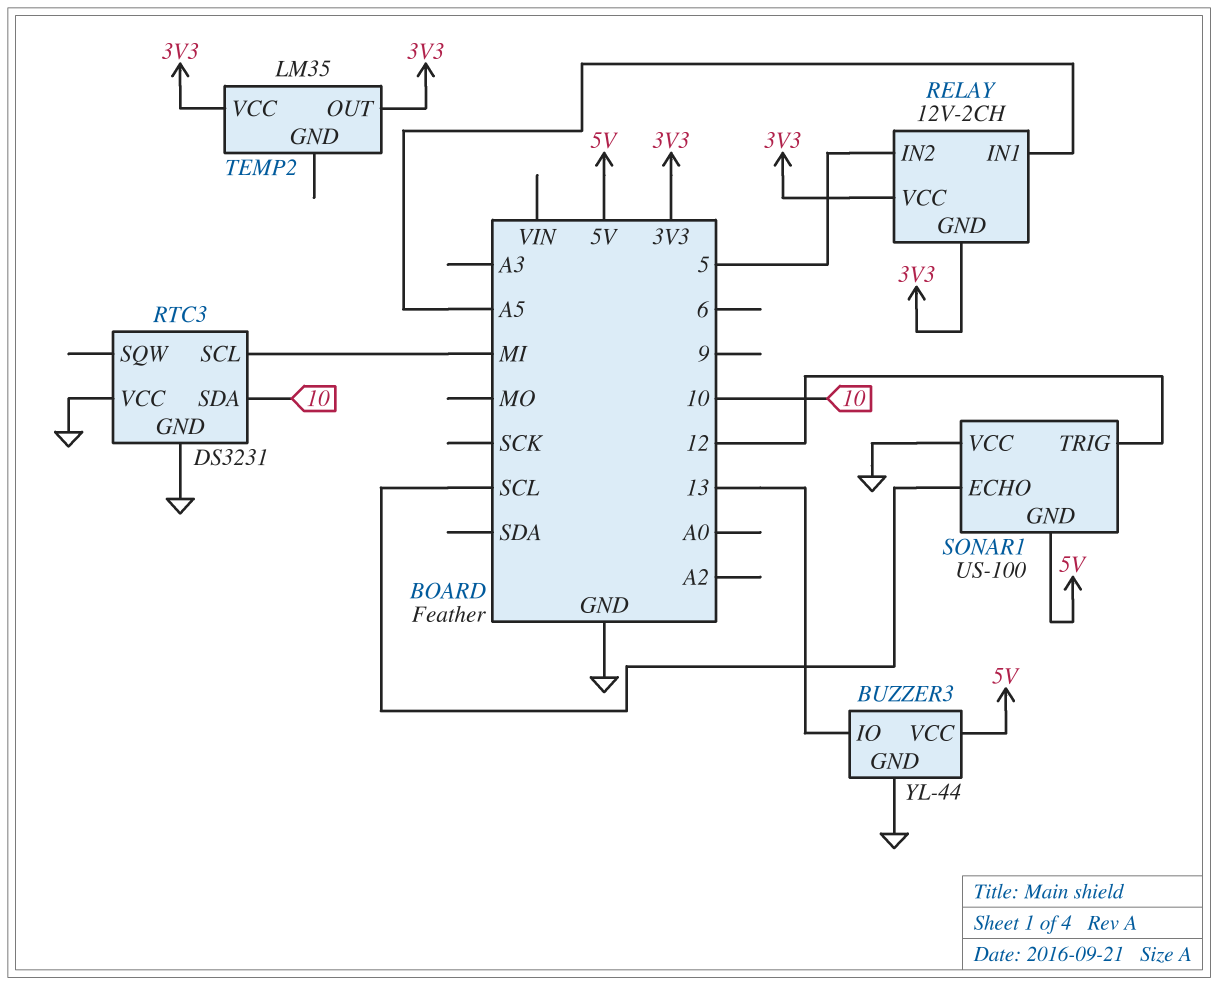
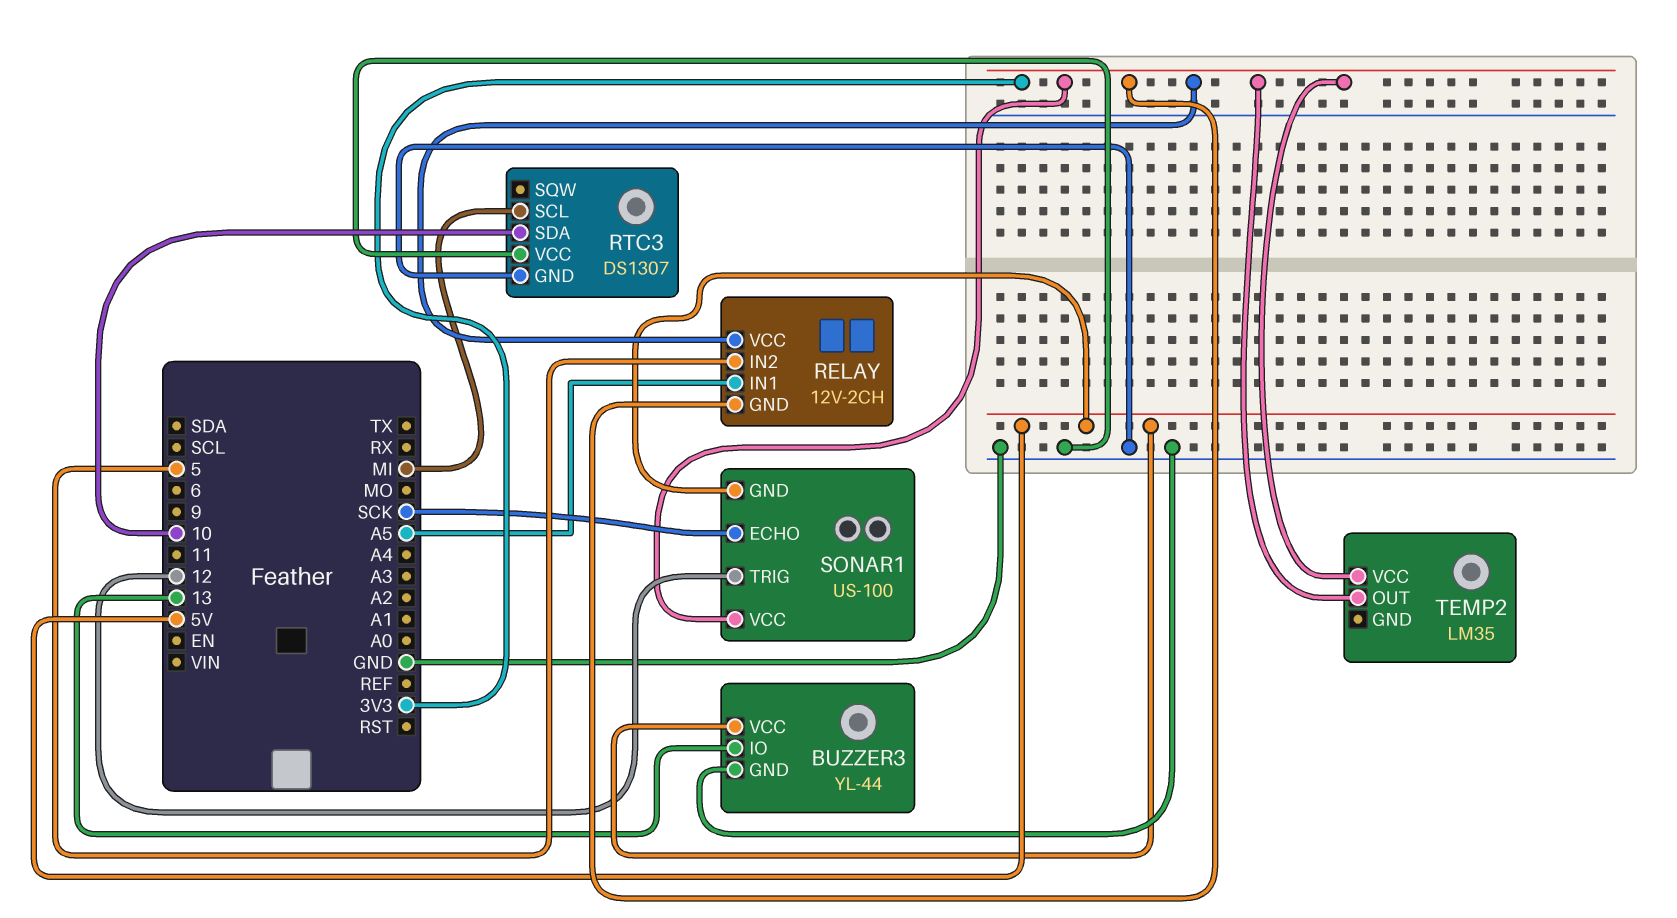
RTC3: DS3231 -> DS1307
SONAR1 pin ECHO: SCL -> SCK
SONAR1 pin VCC: GND -> 3V3

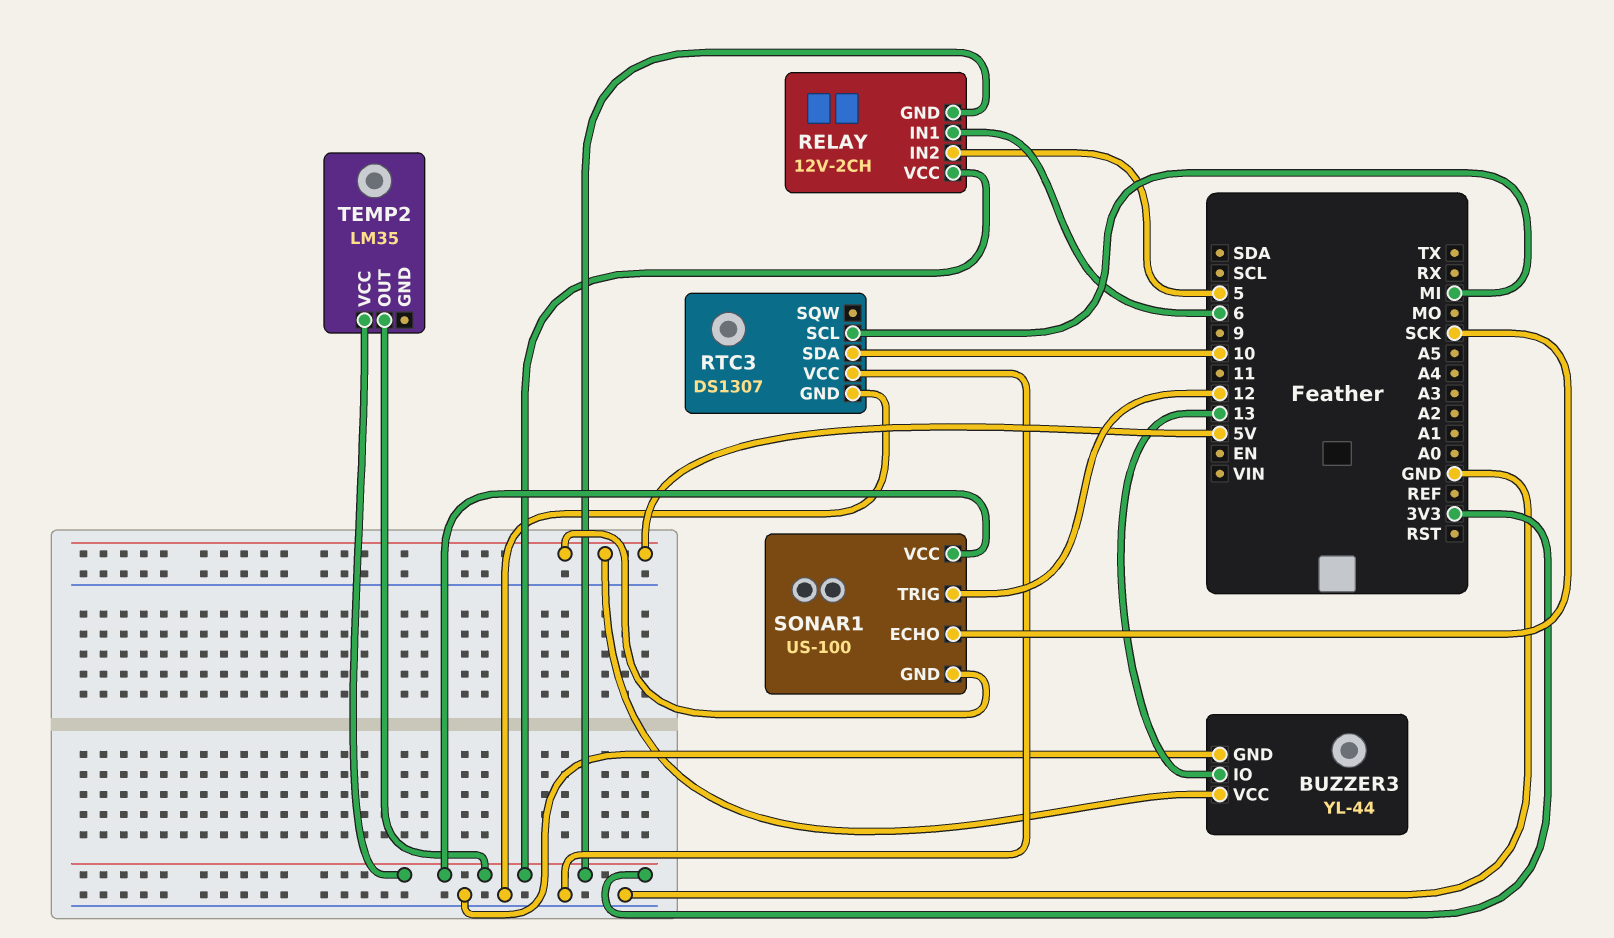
RELAY pin IN1: A5 -> 6

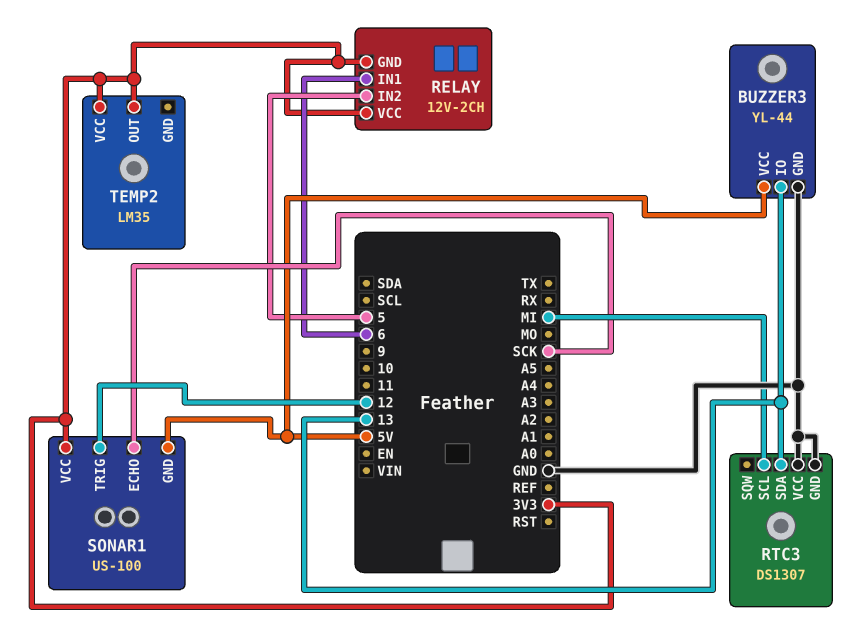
RTC3 pin SDA: 10 -> 13

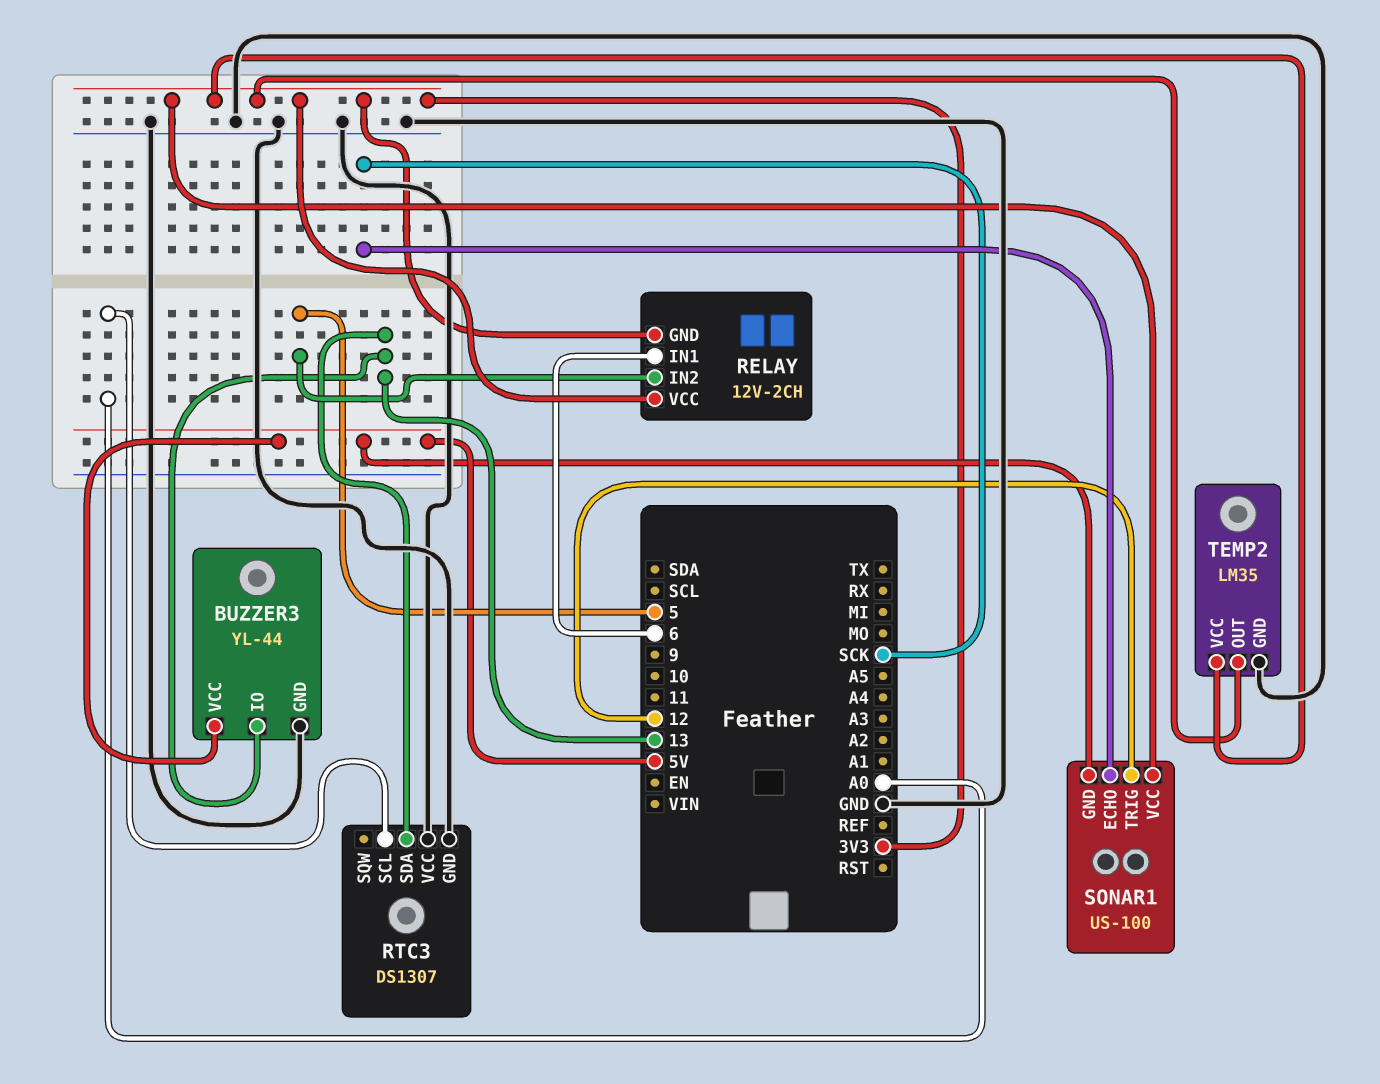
RTC3 pin SCL: MI -> A0
TEMP2 pin GND: none -> GND

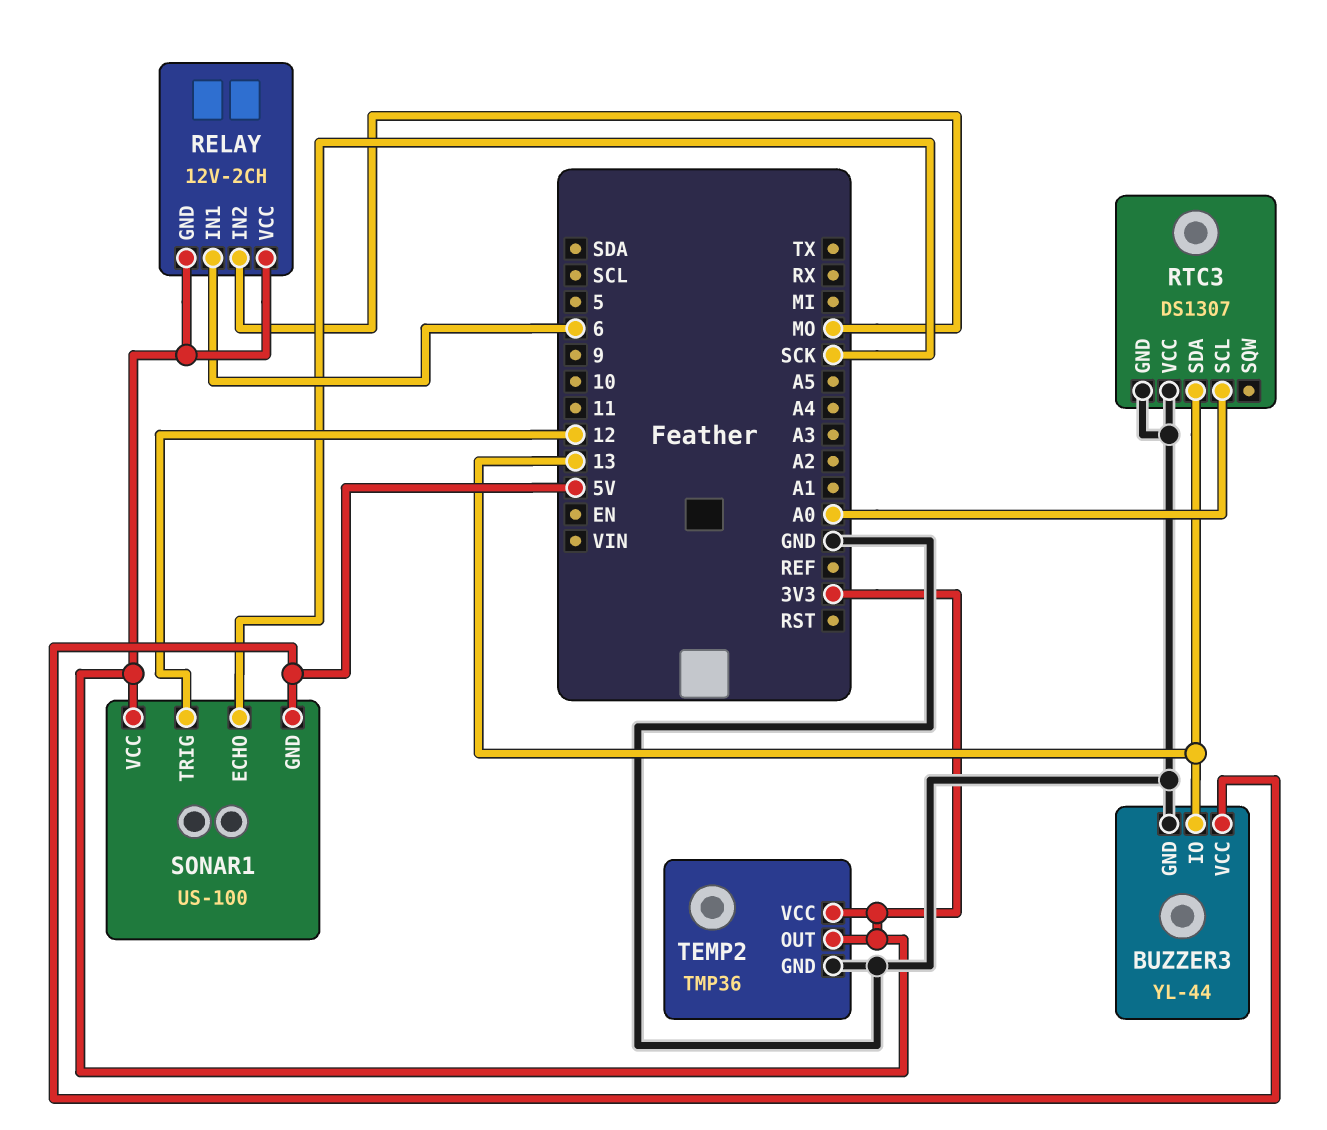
RELAY pin IN2: 5 -> MO
TEMP2: LM35 -> TMP36

